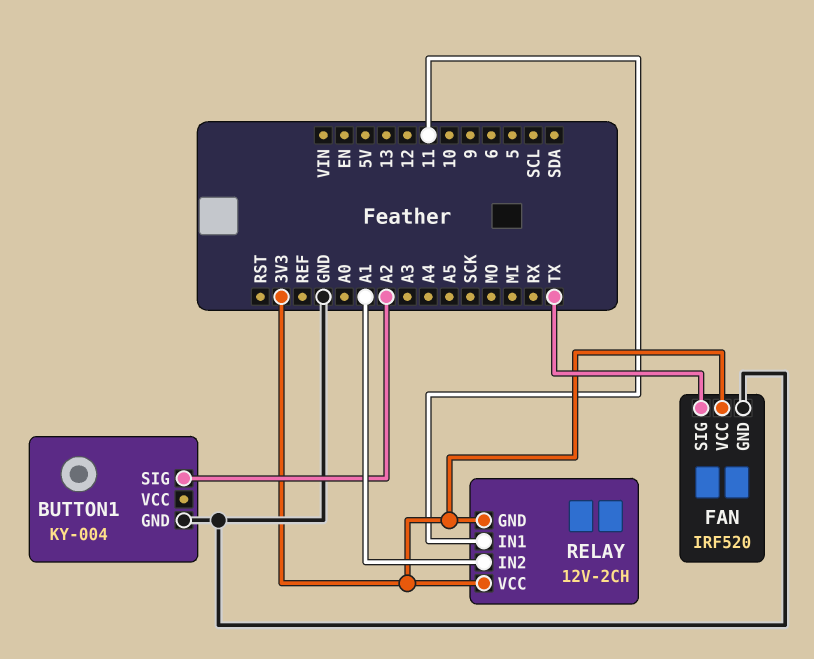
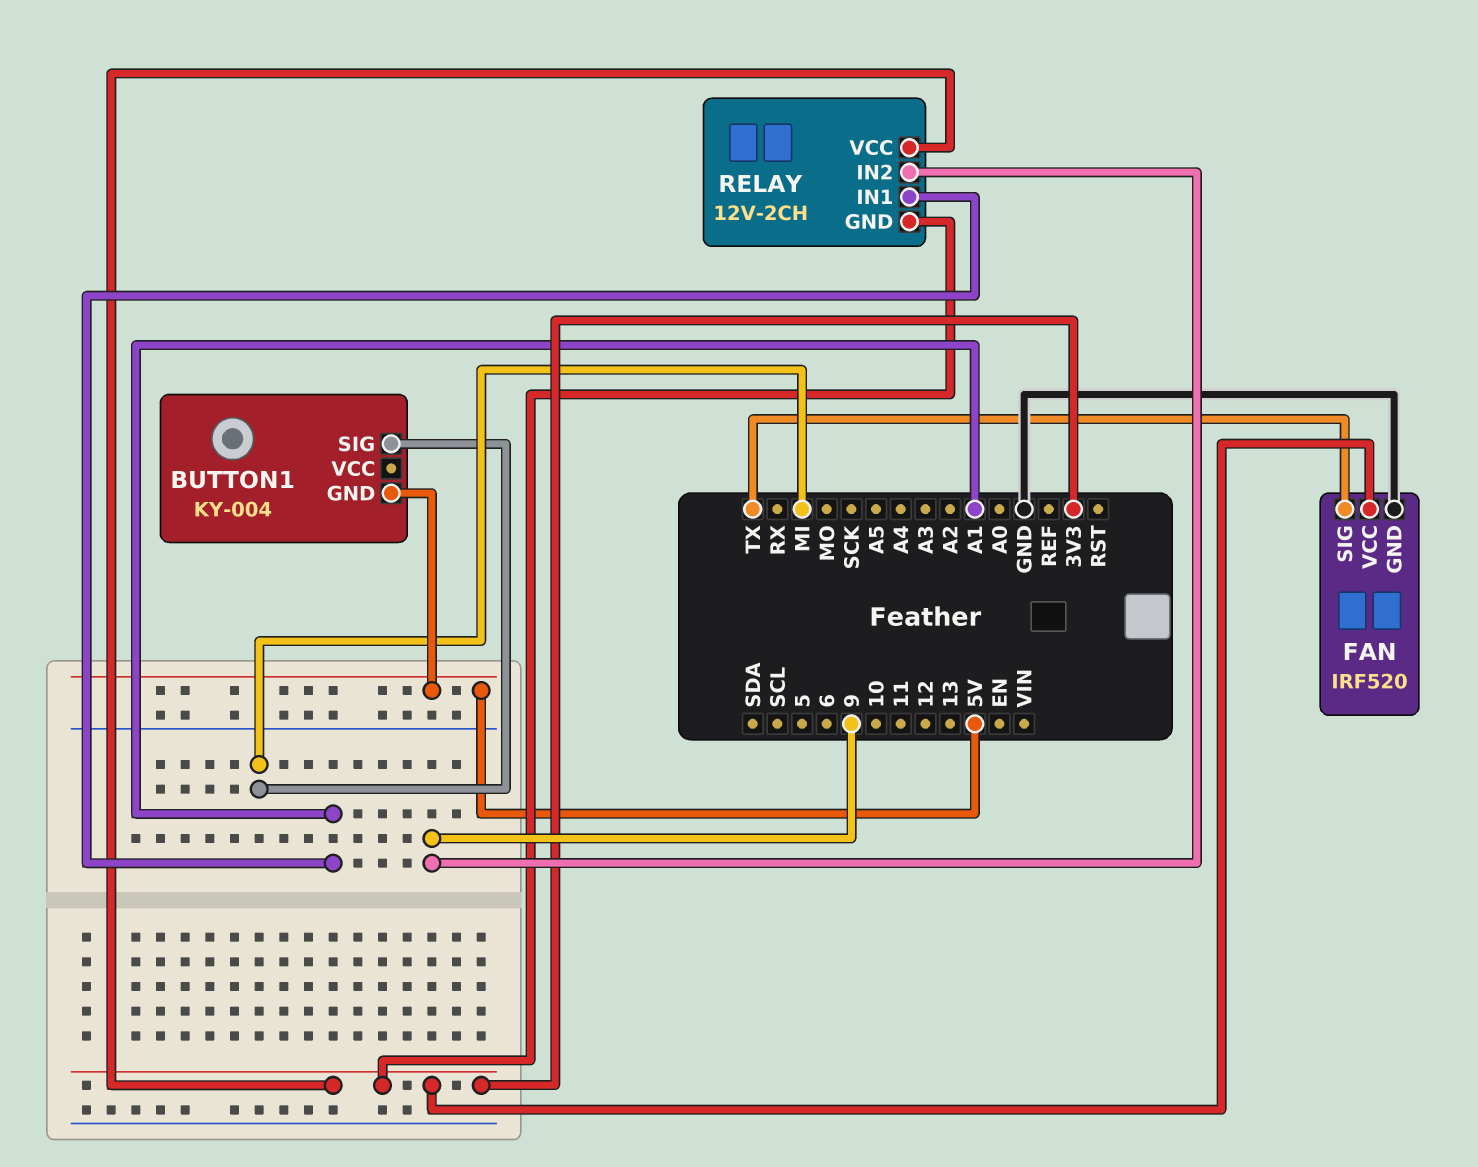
BUTTON1 pin GND: GND -> 5V
BUTTON1 pin SIG: A2 -> MI
RELAY pin IN1: 11 -> A1
RELAY pin IN2: A1 -> 9

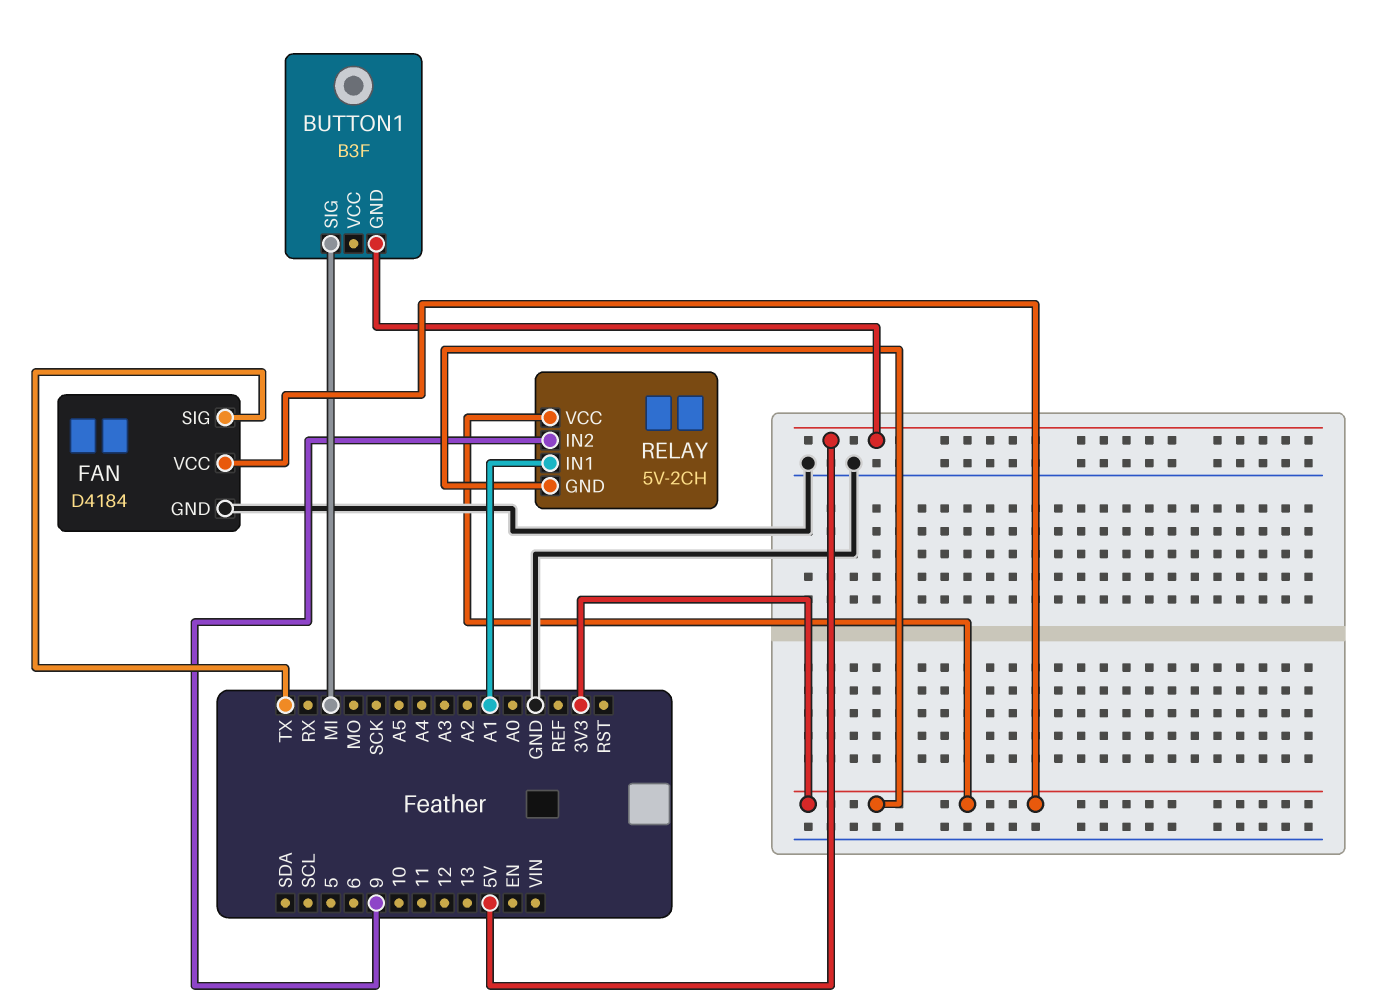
BUTTON1: KY-004 -> B3F
FAN: IRF520 -> D4184
RELAY: 12V-2CH -> 5V-2CH

